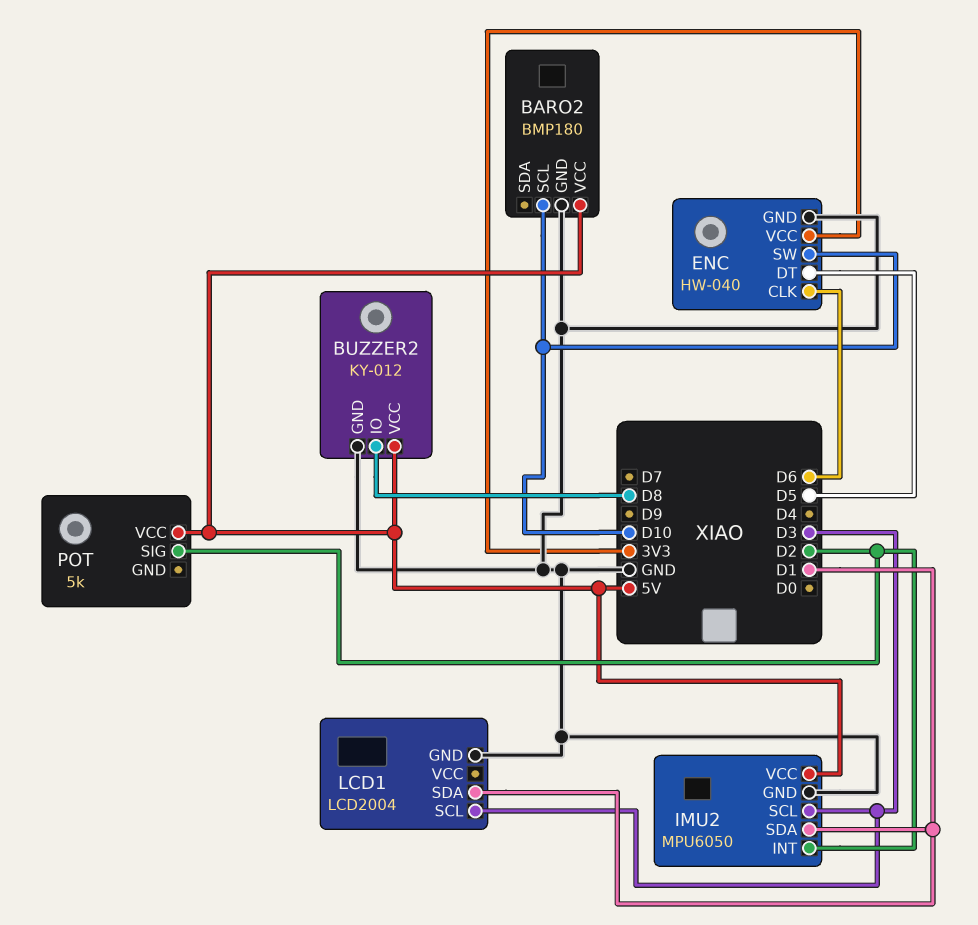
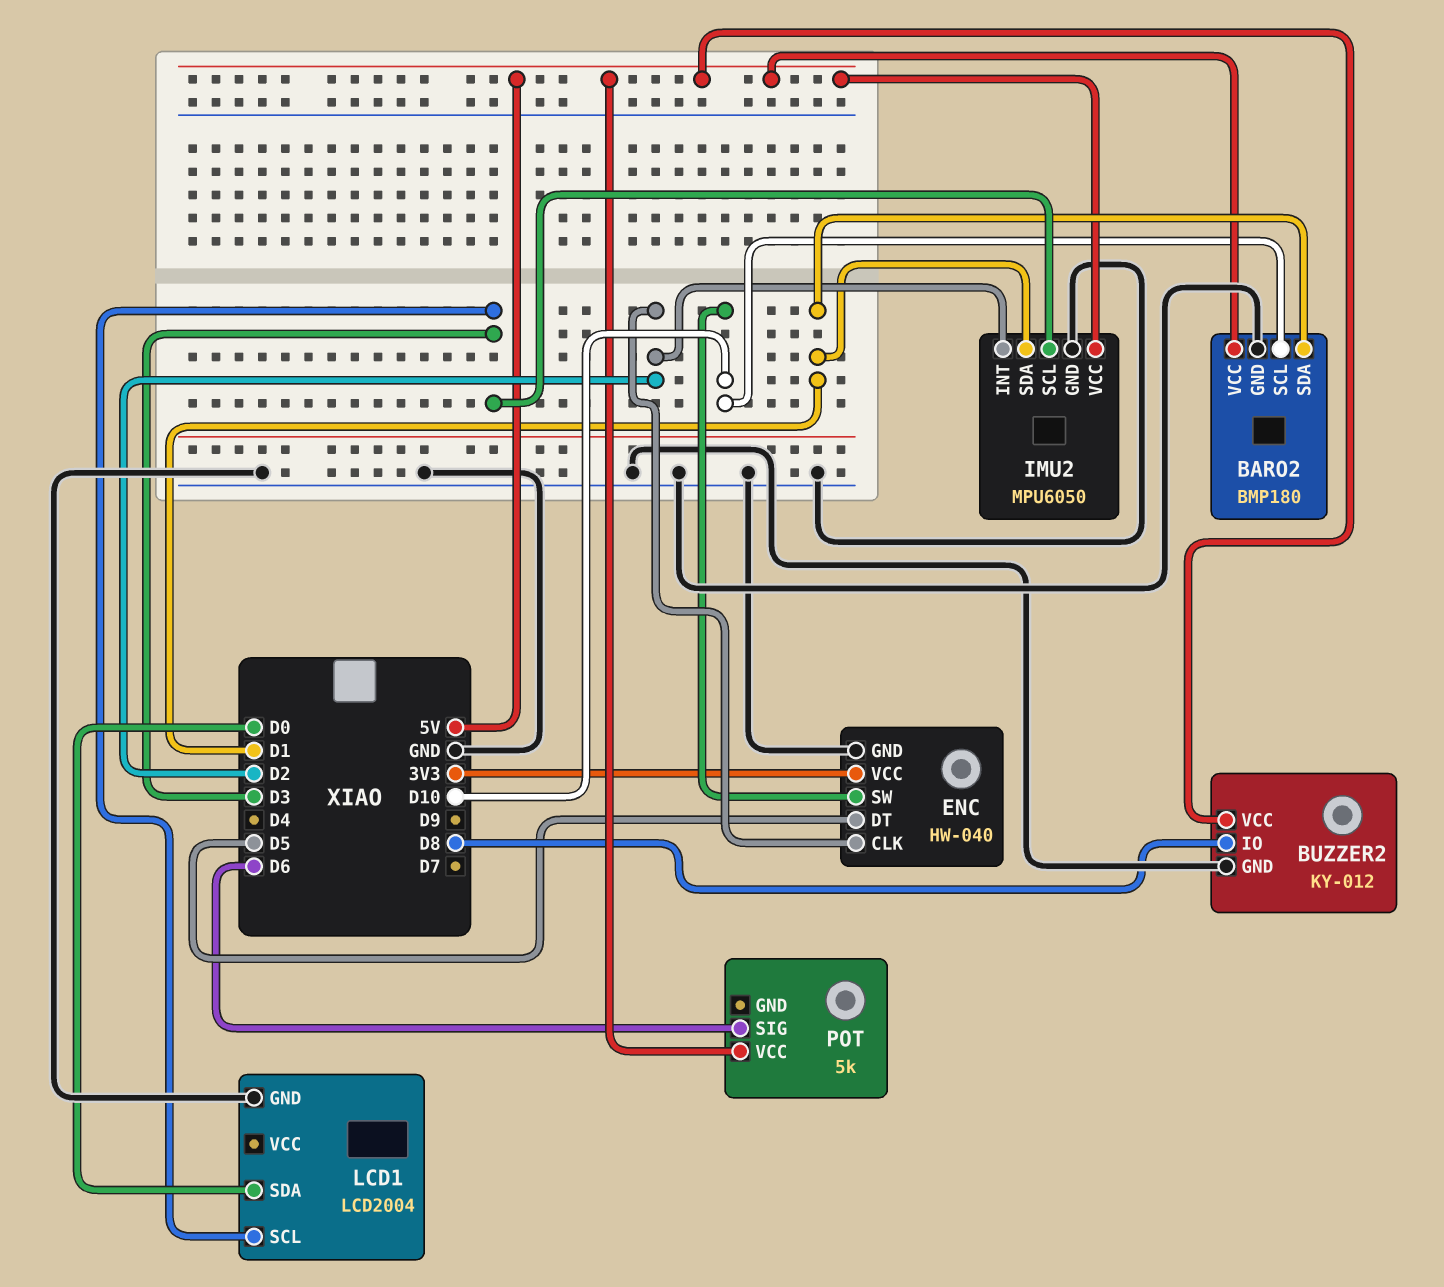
BARO2 pin SDA: none -> D1
ENC pin CLK: D6 -> D2
LCD1 pin SDA: D1 -> D0
POT pin SIG: D2 -> D6

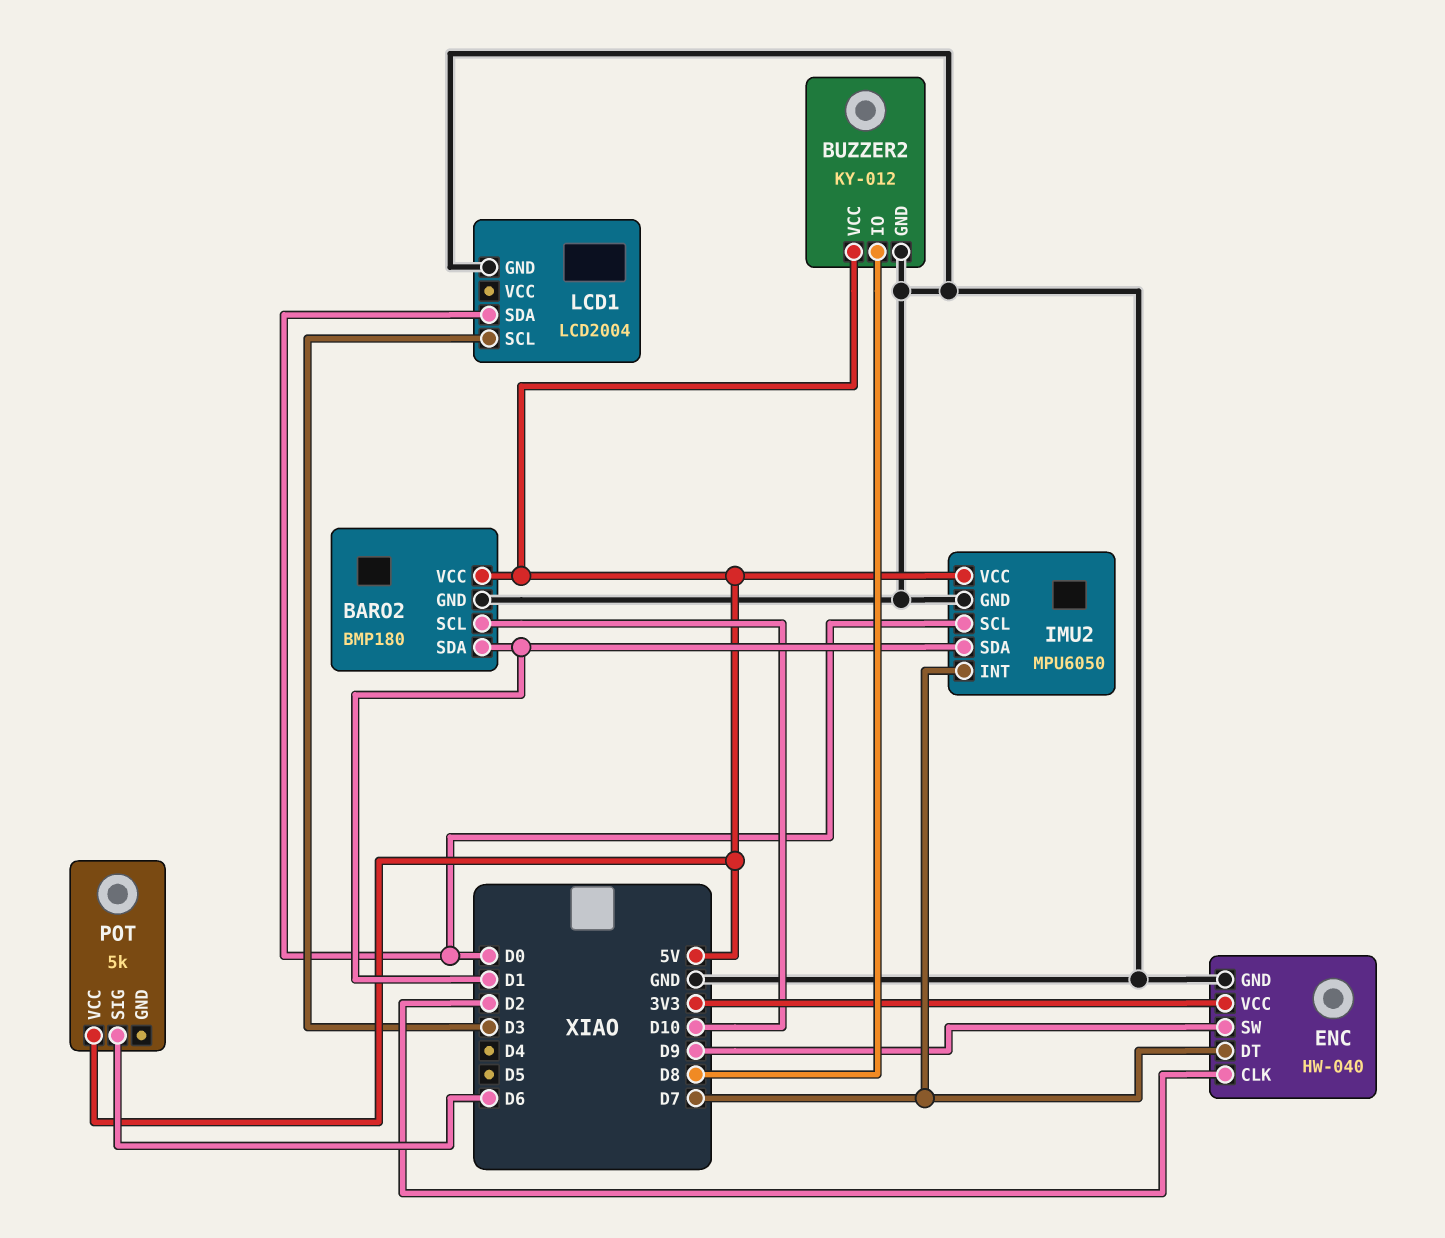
ENC pin DT: D5 -> D7
ENC pin SW: D10 -> D9
IMU2 pin INT: D2 -> D7
IMU2 pin SCL: D3 -> D0

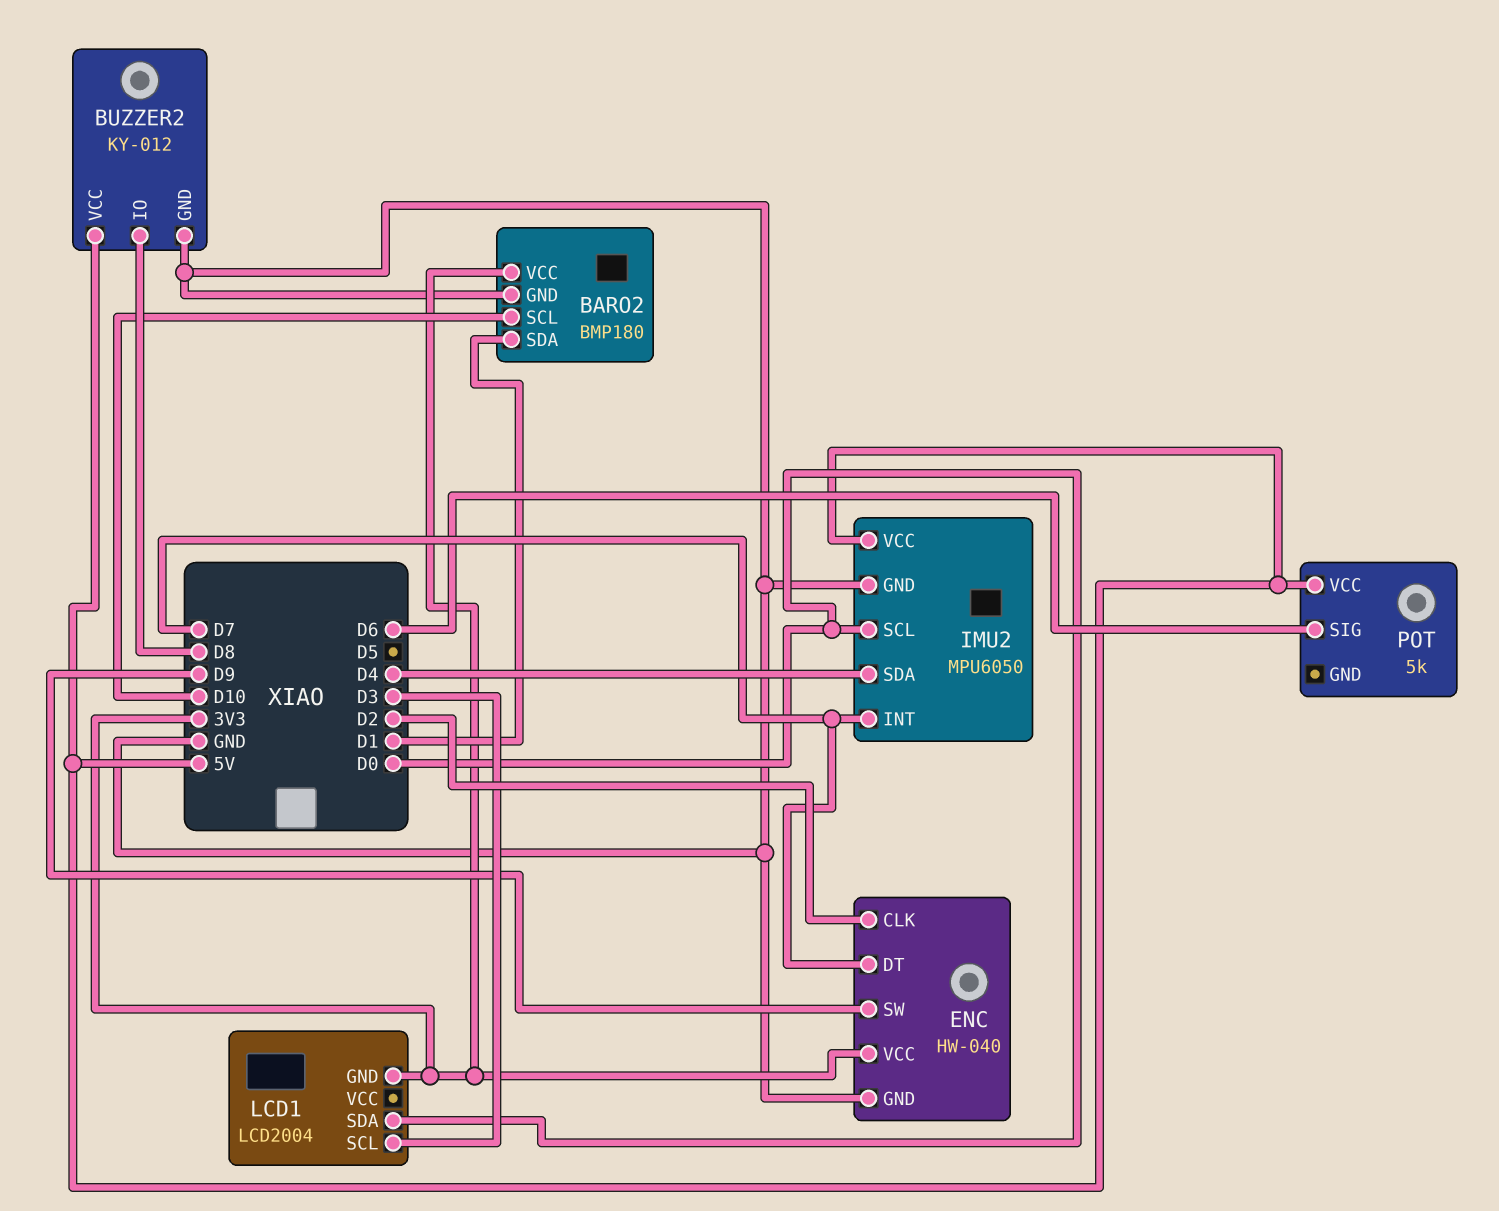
BARO2 pin VCC: 5V -> 3V3
IMU2 pin SDA: D1 -> D4
LCD1 pin GND: GND -> 3V3

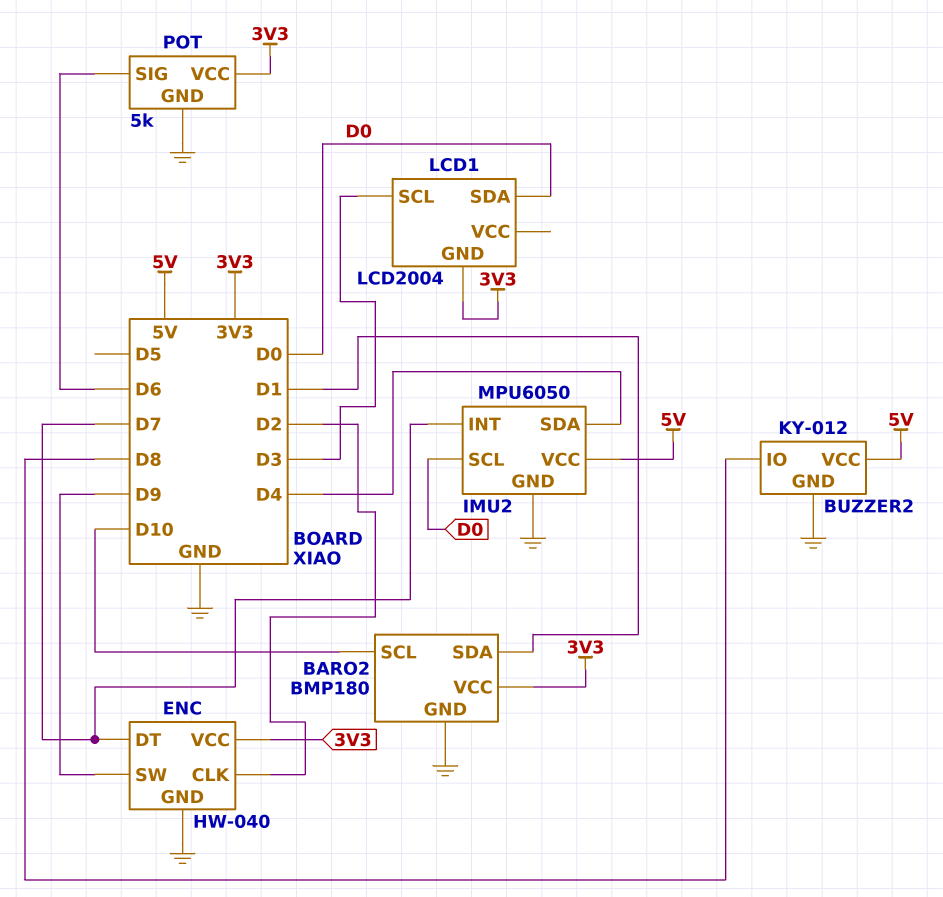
POT pin GND: none -> GND
POT pin VCC: 5V -> 3V3

